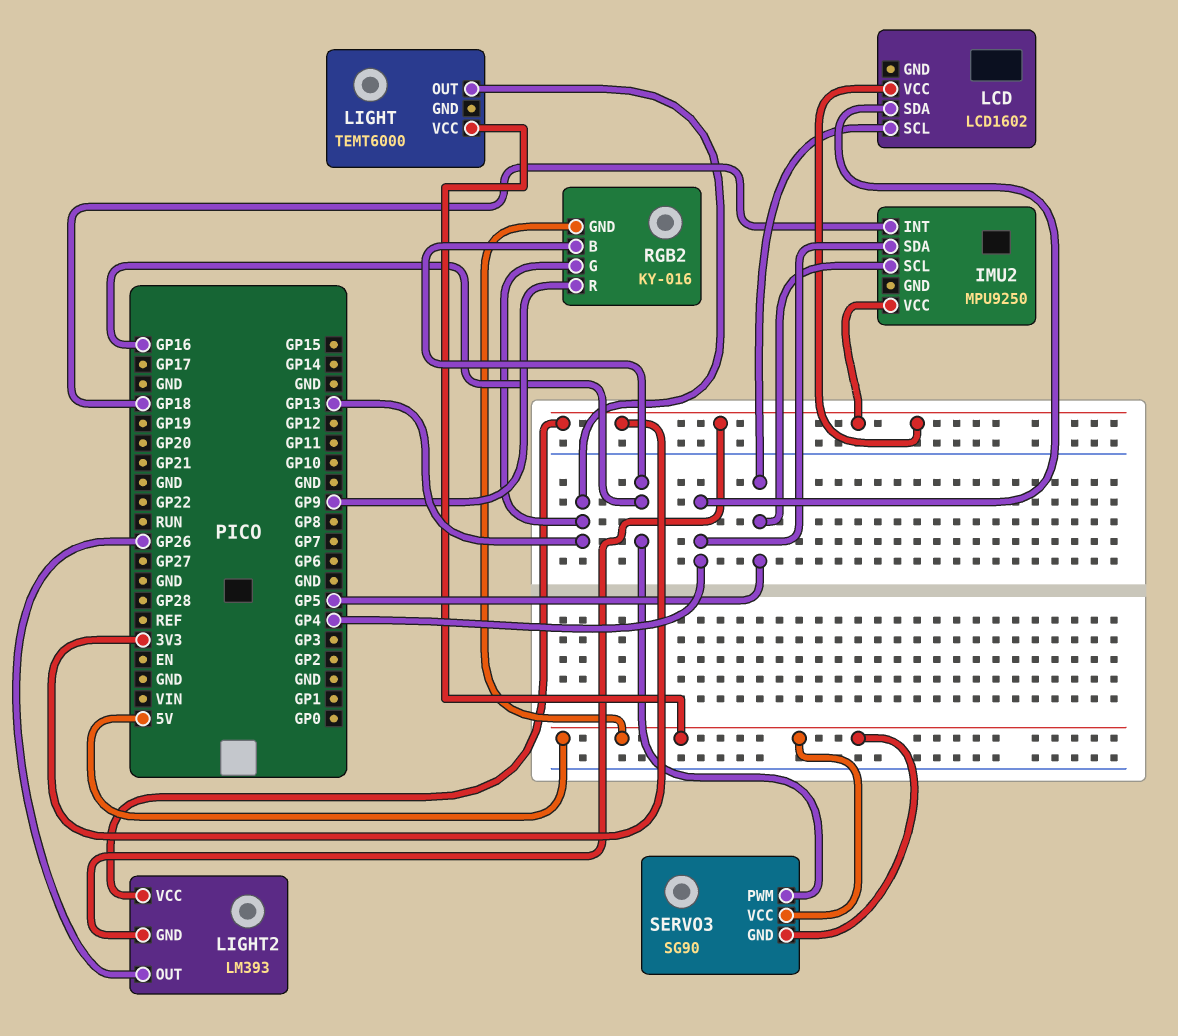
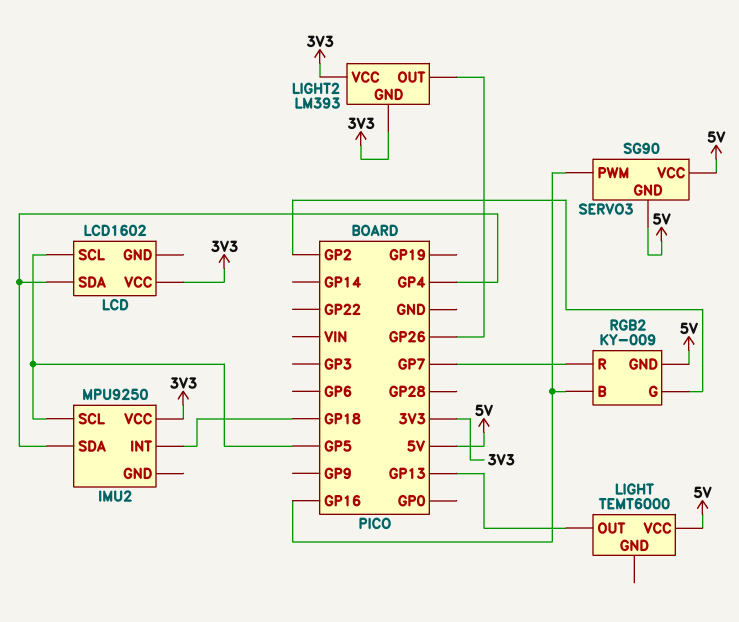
RGB2: KY-016 -> KY-009
RGB2 pin G: GP13 -> GP2
RGB2 pin R: GP9 -> GP7

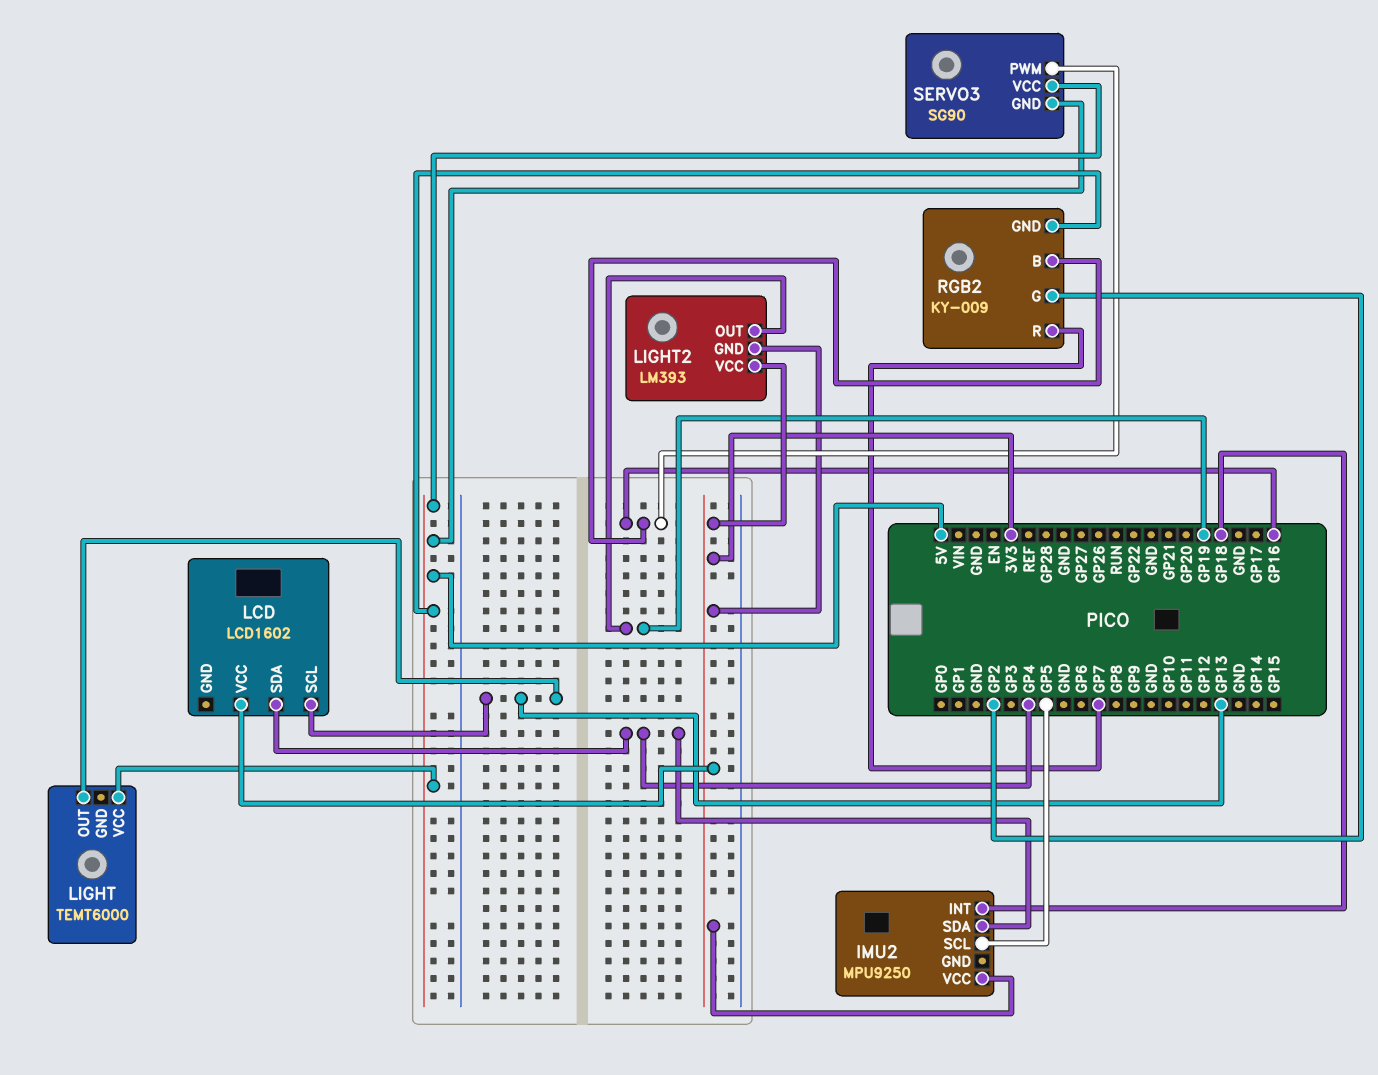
LCD pin SCL: GP5 -> GP13
LIGHT2 pin OUT: GP26 -> GP19

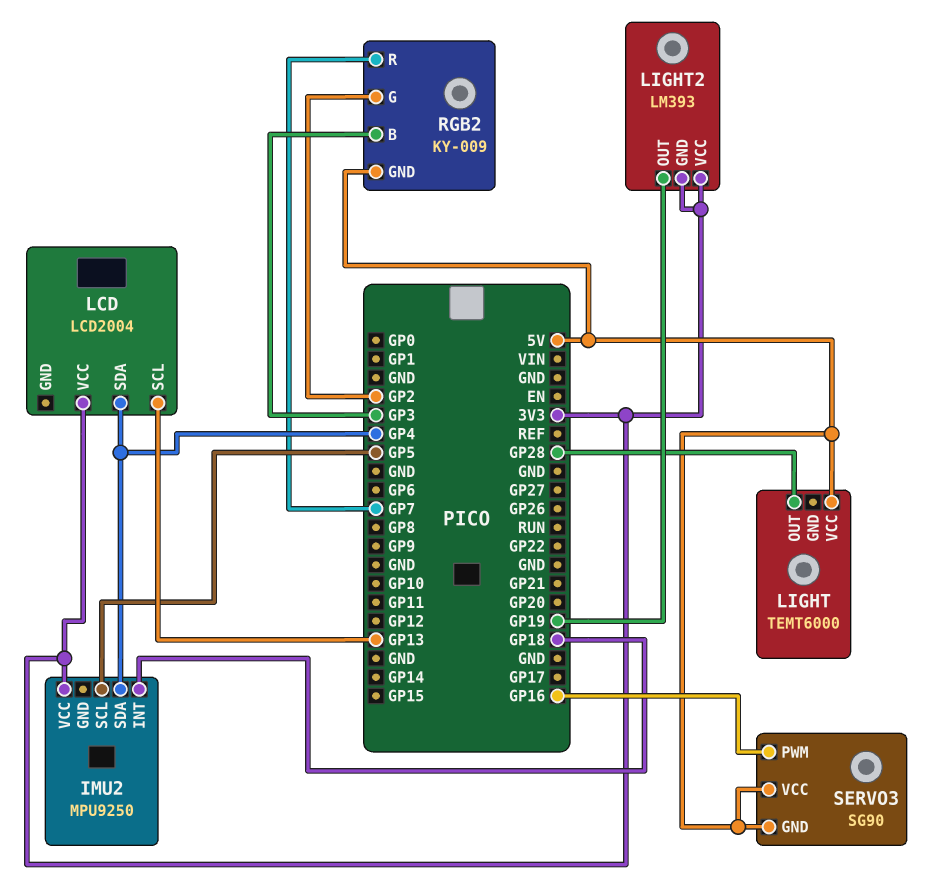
LCD: LCD1602 -> LCD2004
LIGHT pin OUT: GP13 -> GP28
RGB2 pin B: GP16 -> GP3

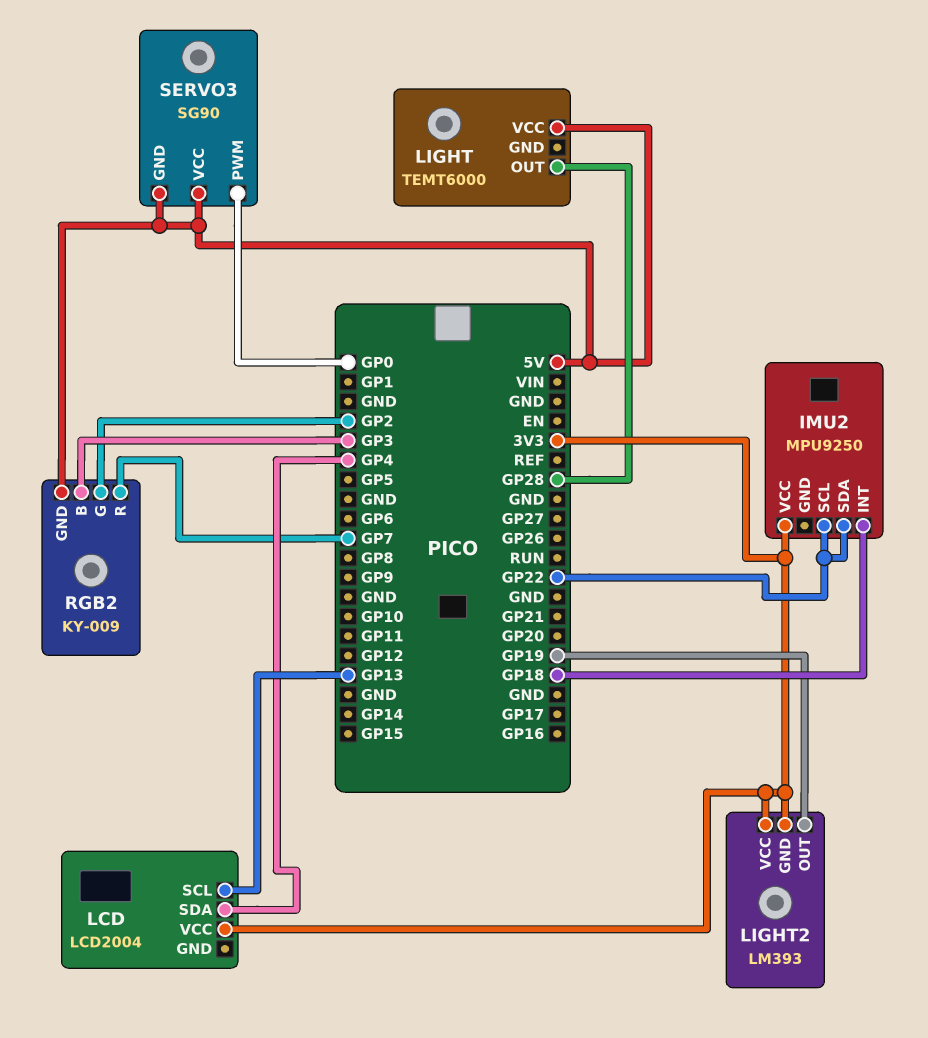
IMU2 pin SCL: GP5 -> GP22
IMU2 pin SDA: GP4 -> GP22
SERVO3 pin PWM: GP16 -> GP0

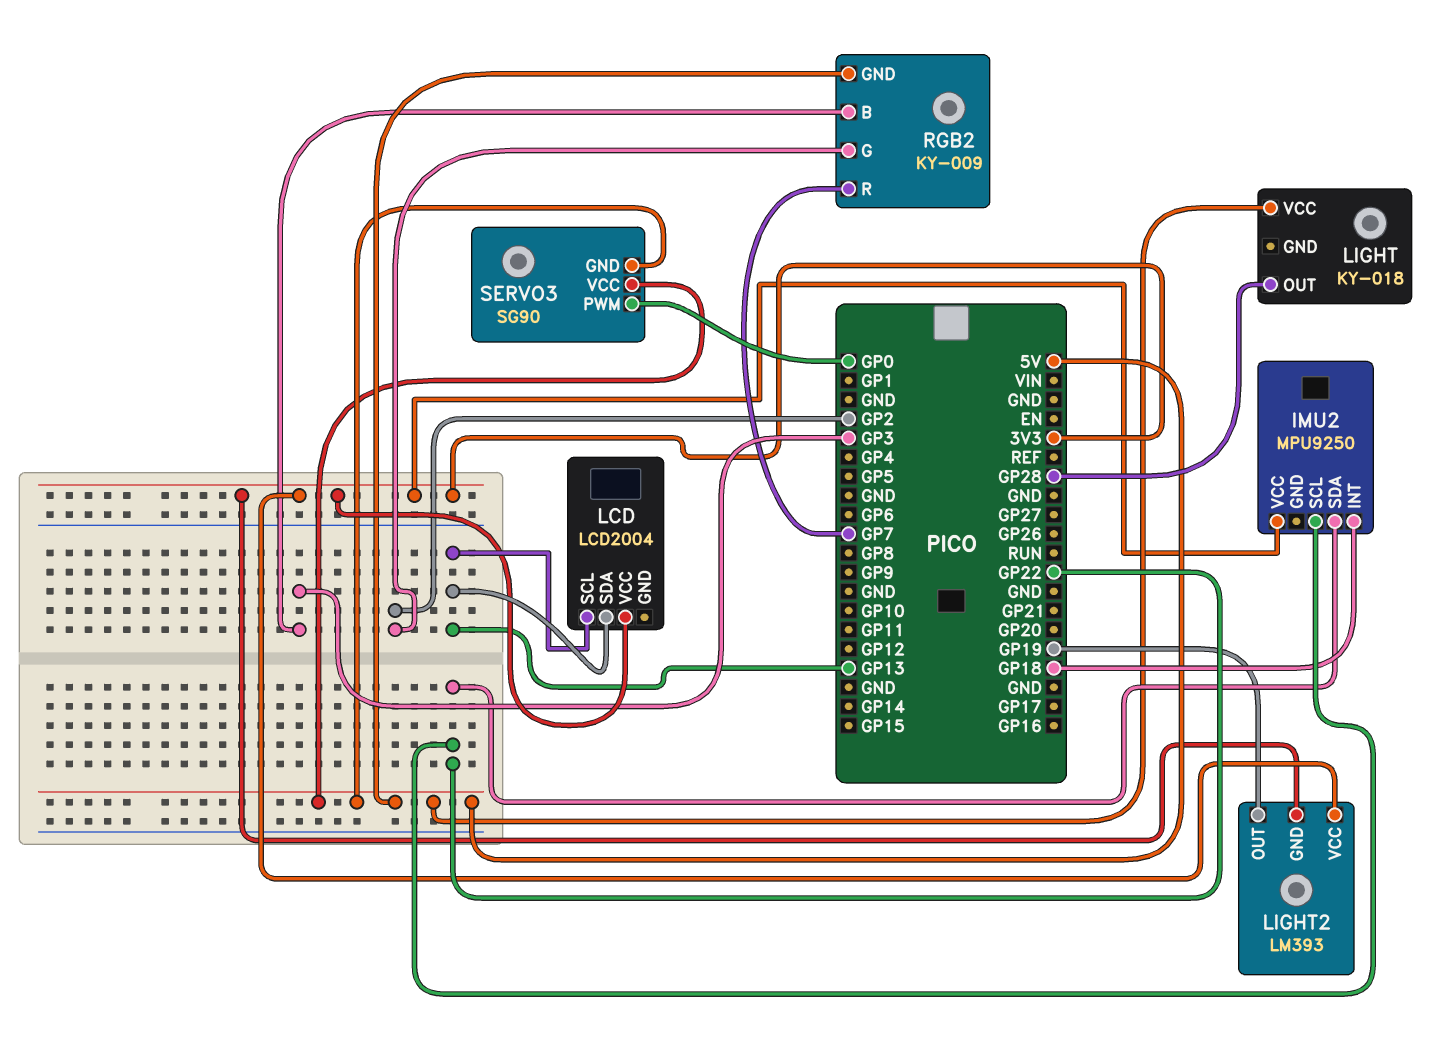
LCD pin SDA: GP4 -> GP13
LIGHT: TEMT6000 -> KY-018

